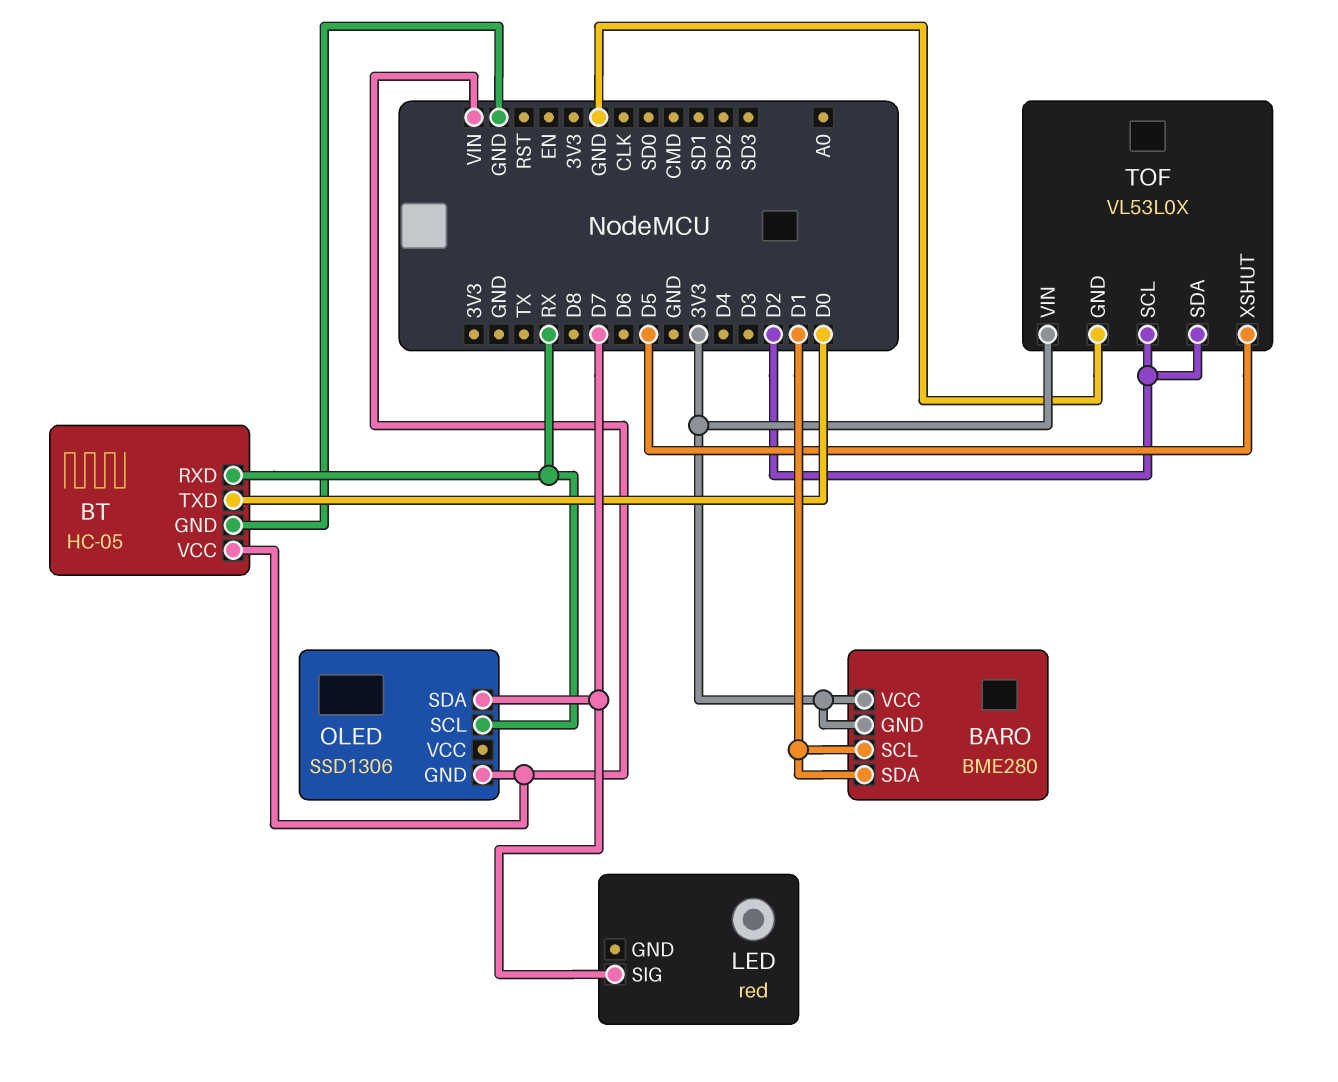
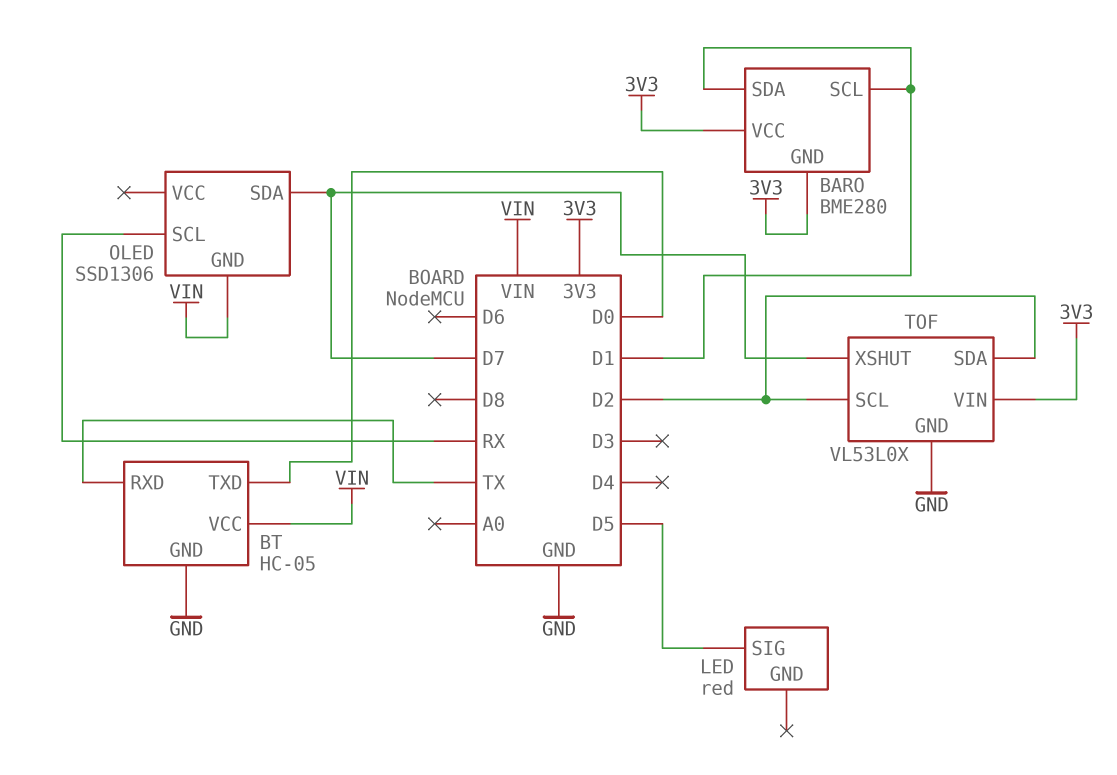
BT pin RXD: RX -> TX
LED pin SIG: D7 -> D5
TOF pin XSHUT: D5 -> D7

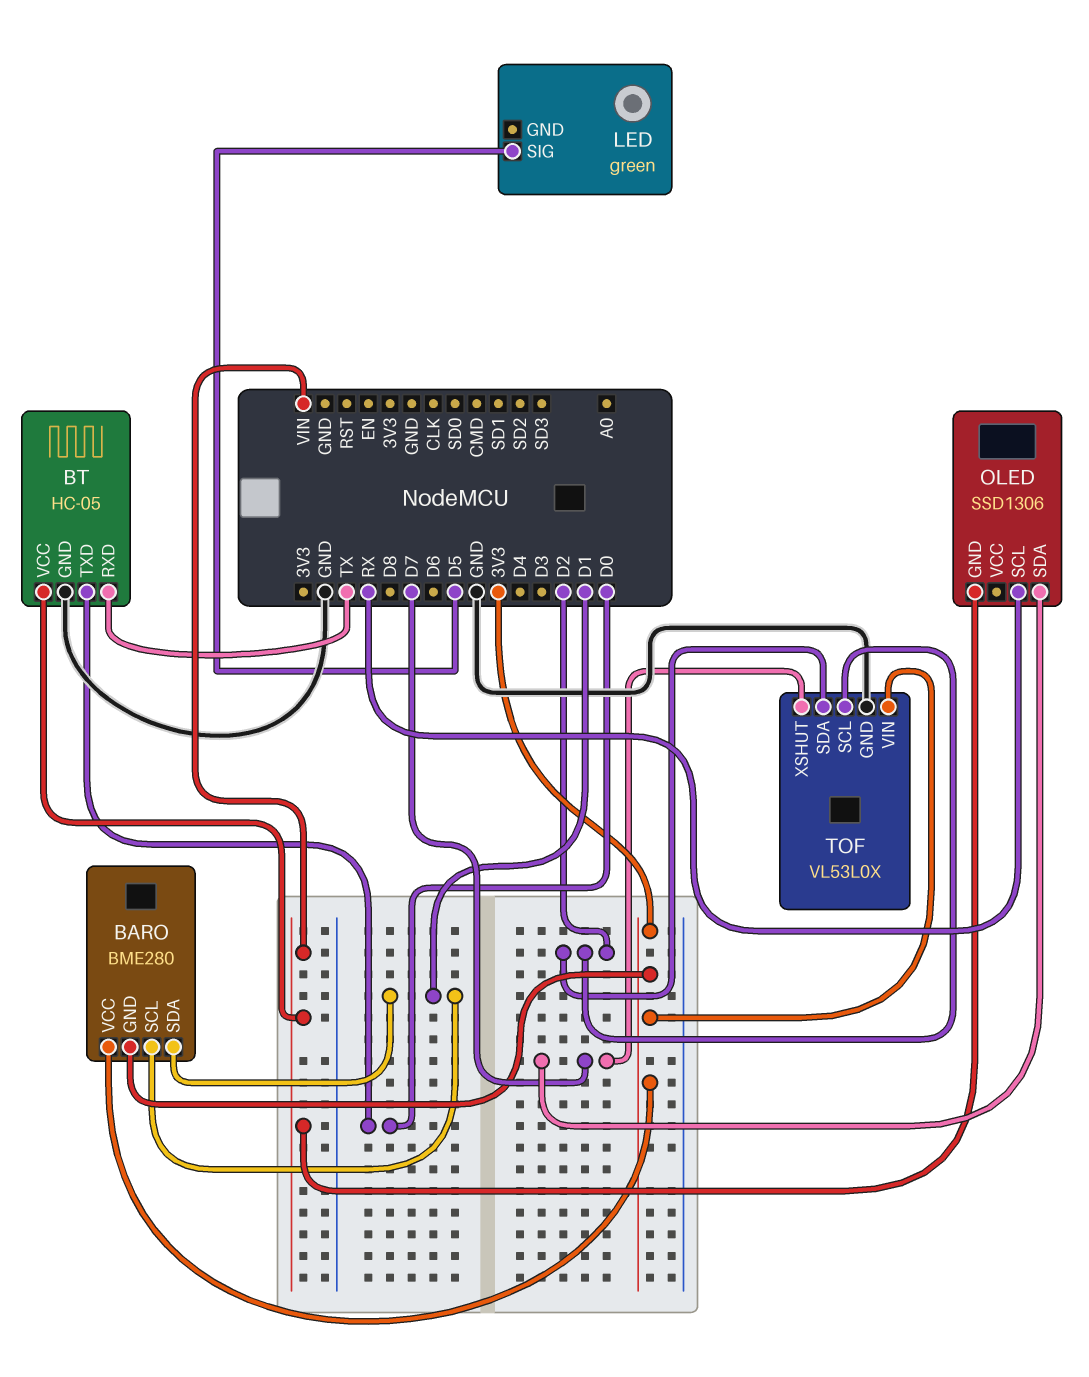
LED: red -> green

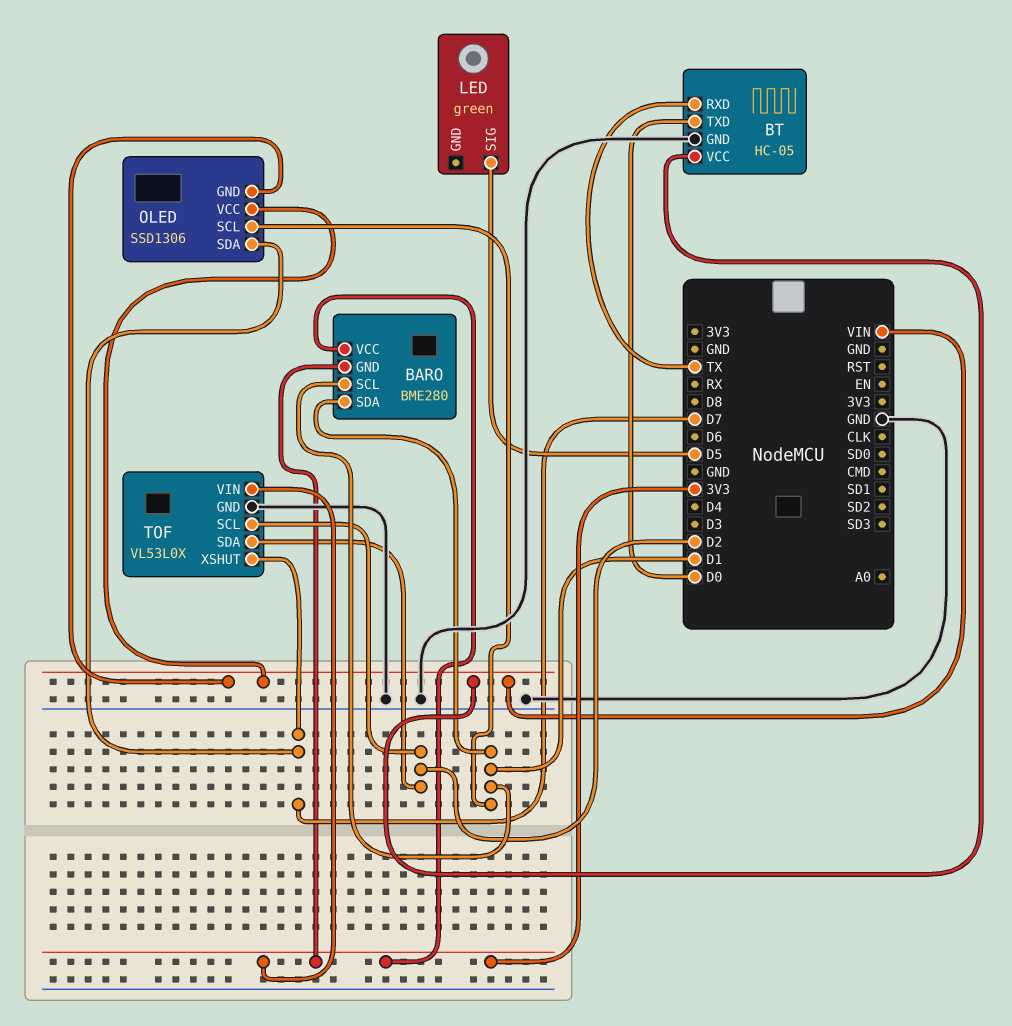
OLED pin SCL: RX -> D1
OLED pin VCC: none -> VIN

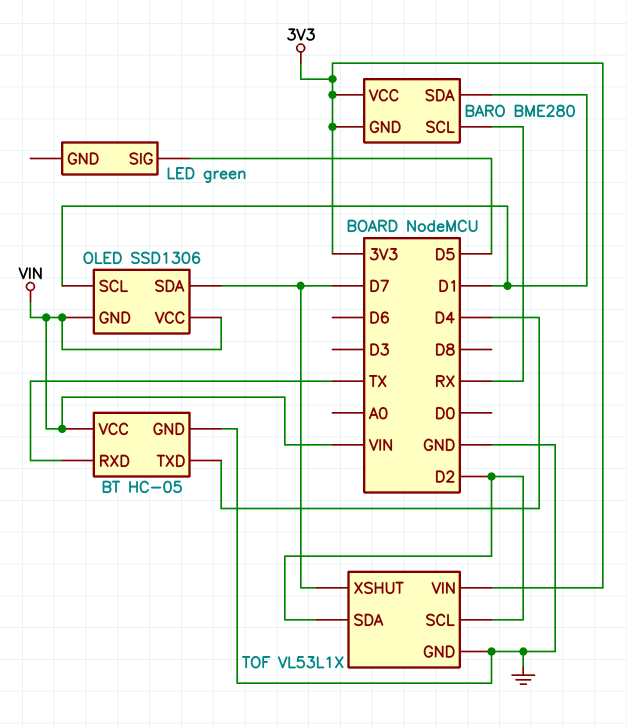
BARO pin SCL: D1 -> RX
BT pin TXD: D0 -> D4
TOF: VL53L0X -> VL53L1X

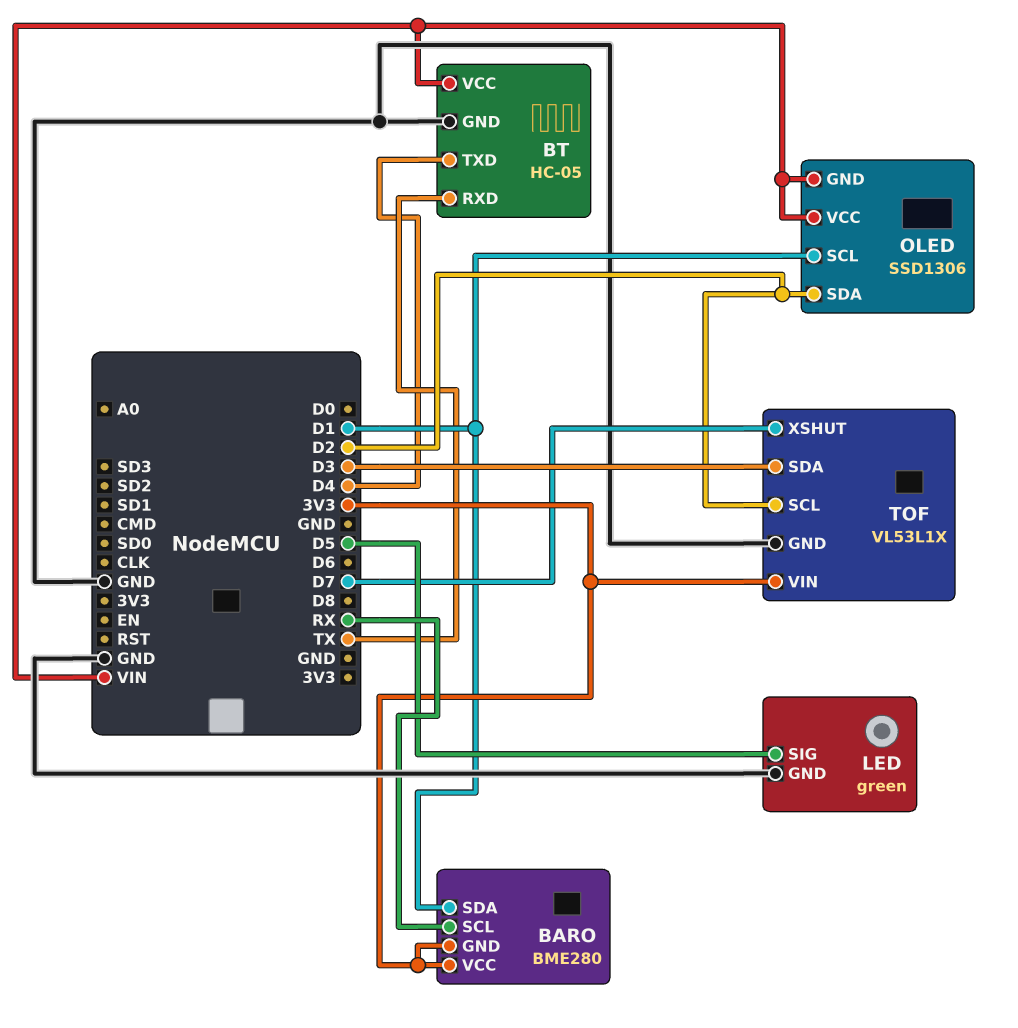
LED pin GND: none -> GND
OLED pin SDA: D7 -> D2
TOF pin SDA: D2 -> D3

